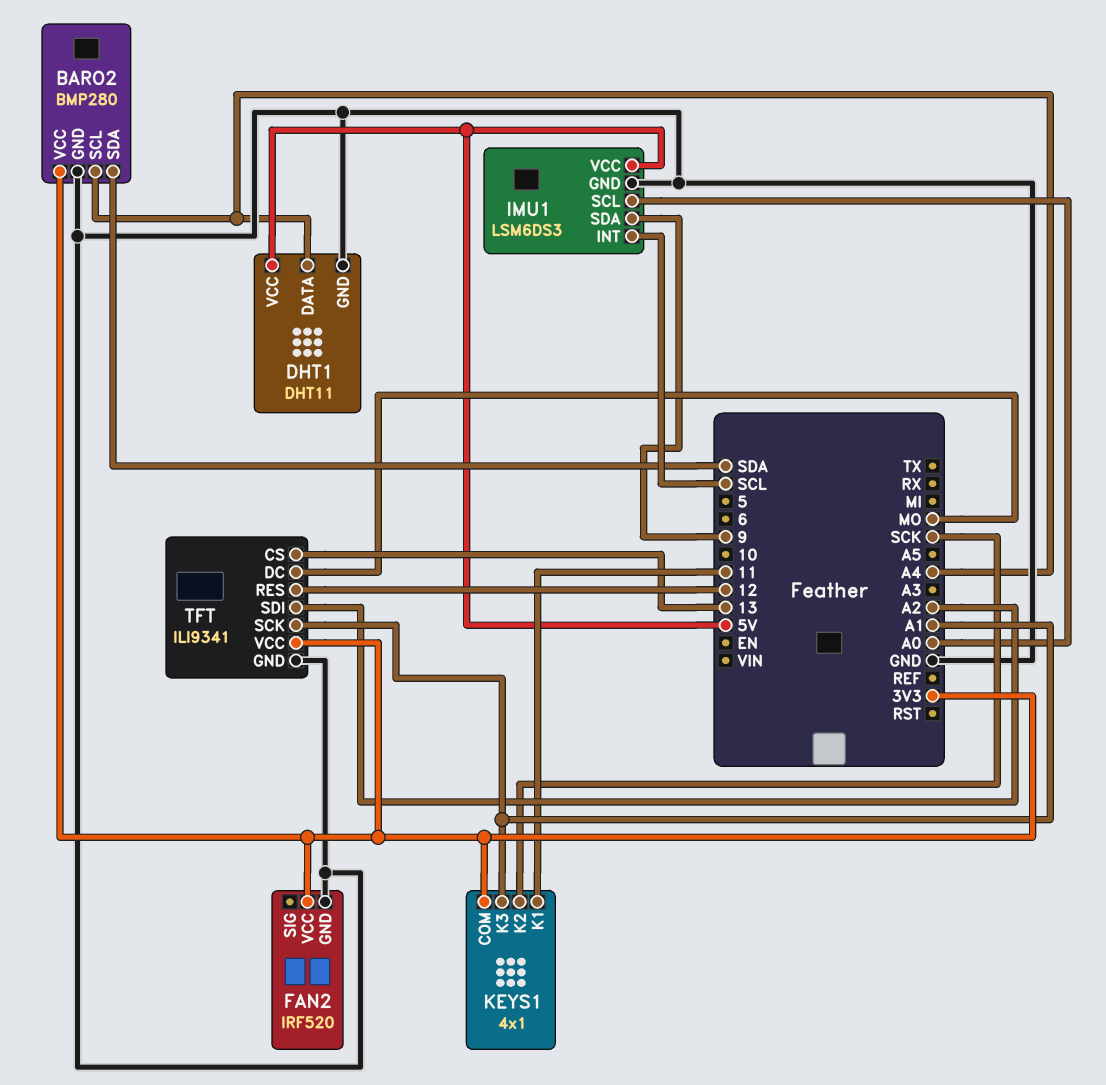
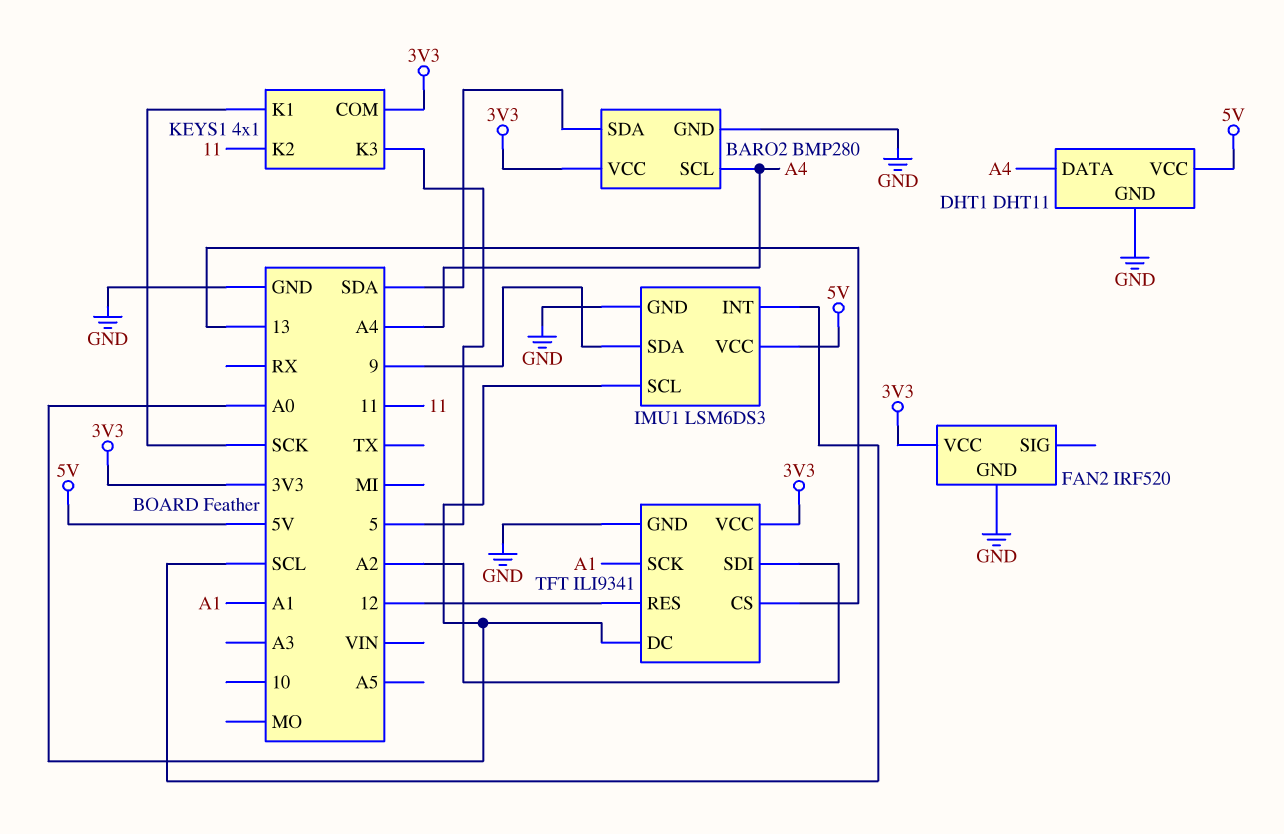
KEYS1 pin K1: 11 -> SCK
KEYS1 pin K2: SCK -> 11
KEYS1 pin K3: A1 -> 5
TFT pin DC: MO -> A0

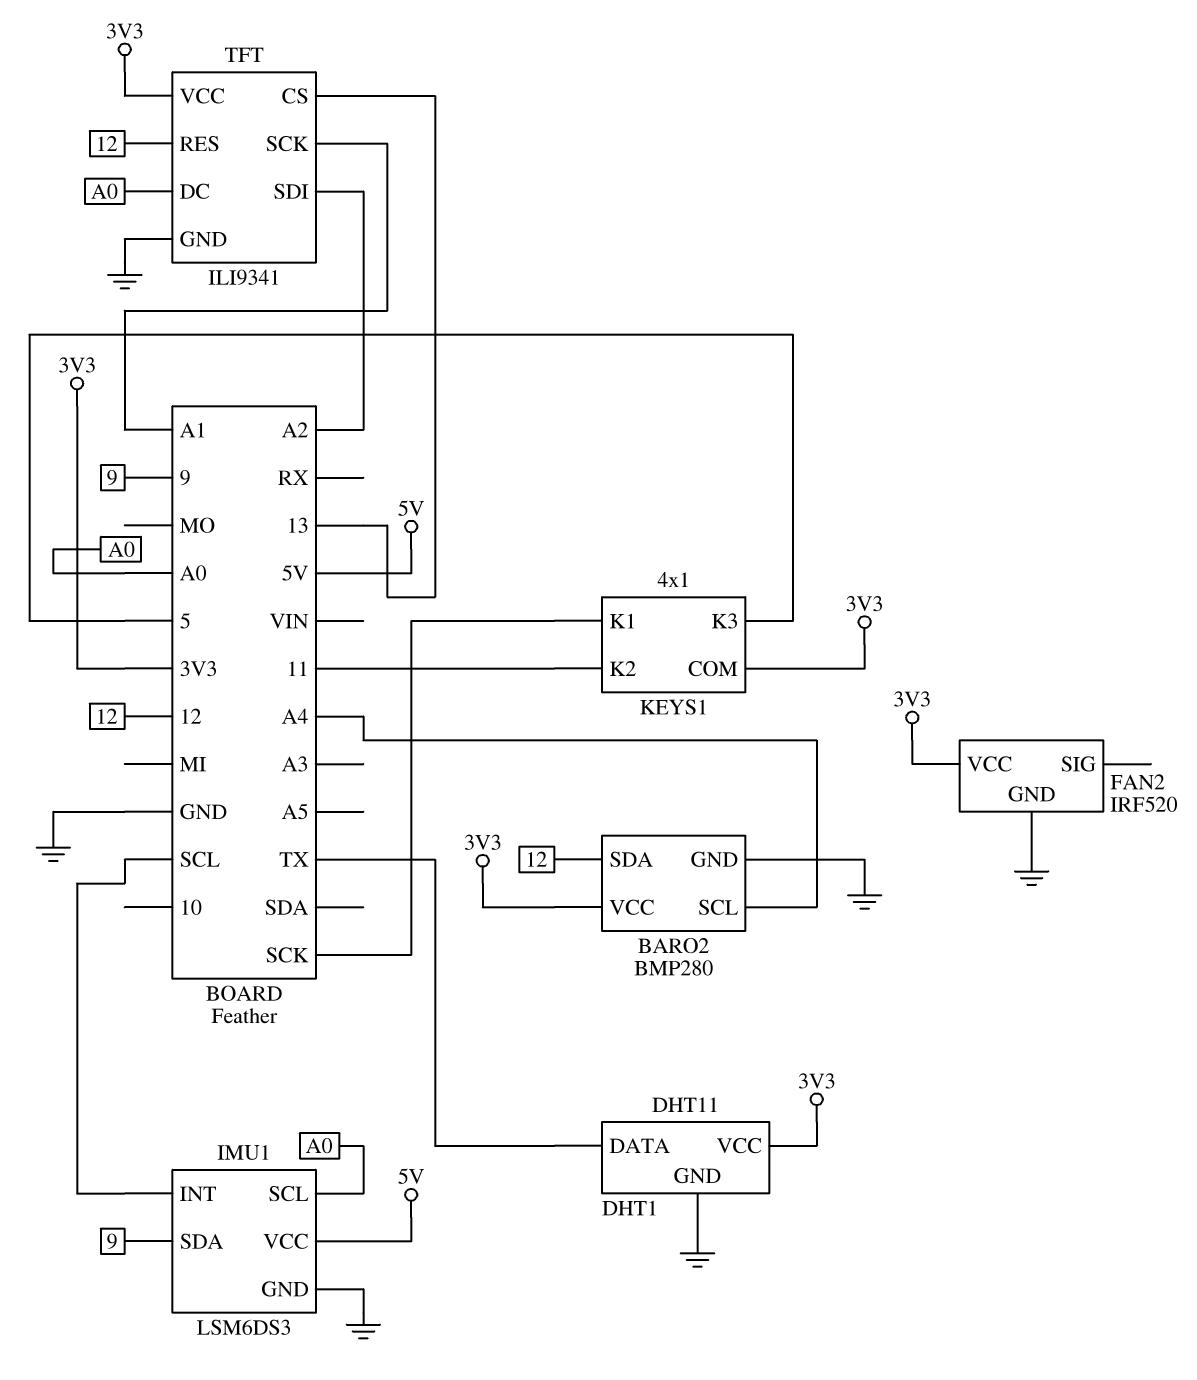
BARO2 pin SDA: SDA -> 12
DHT1 pin DATA: A4 -> TX
DHT1 pin VCC: 5V -> 3V3

